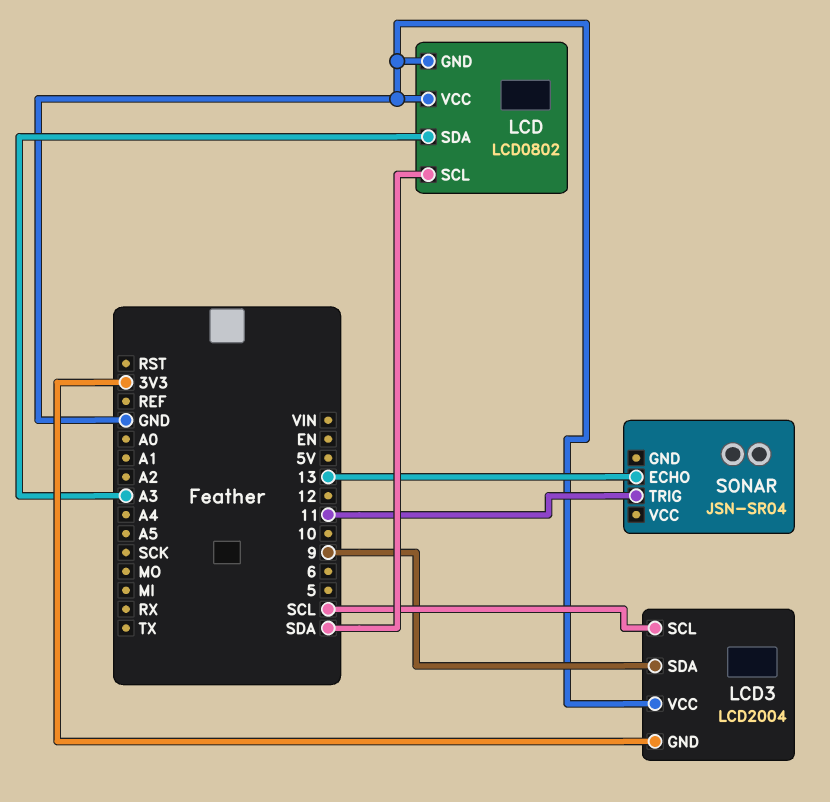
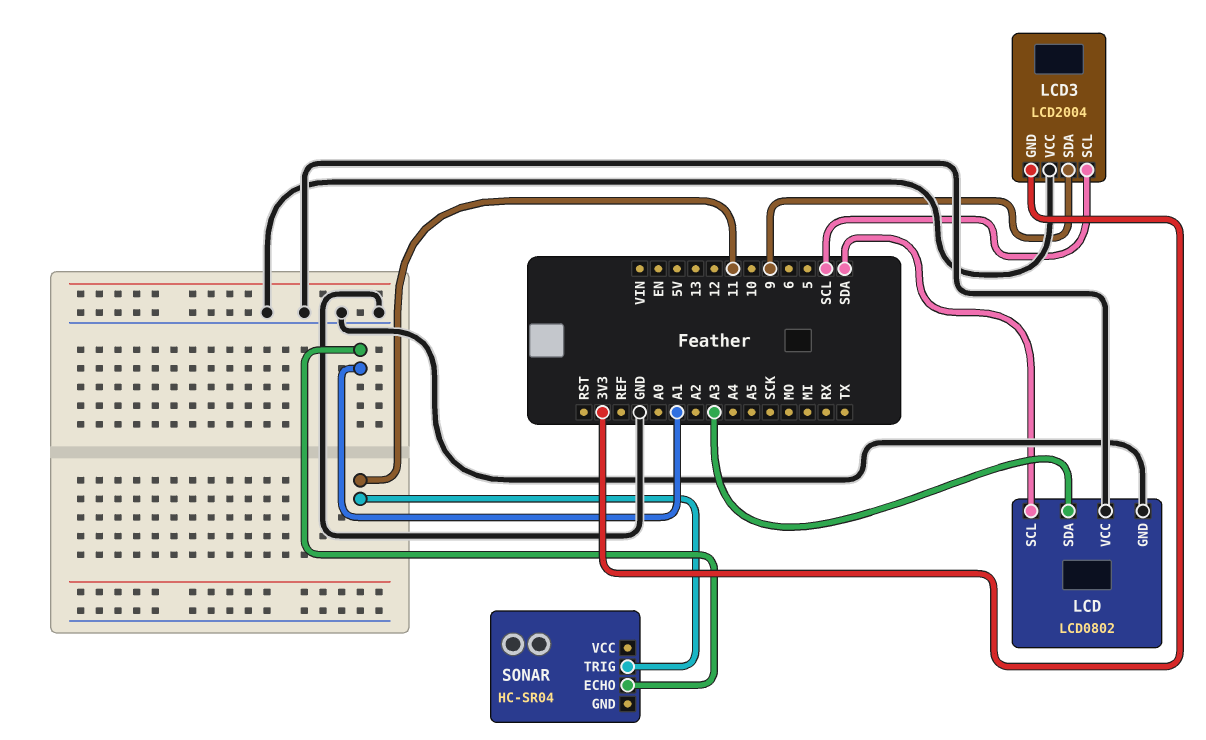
SONAR: JSN-SR04 -> HC-SR04
SONAR pin ECHO: 13 -> A1

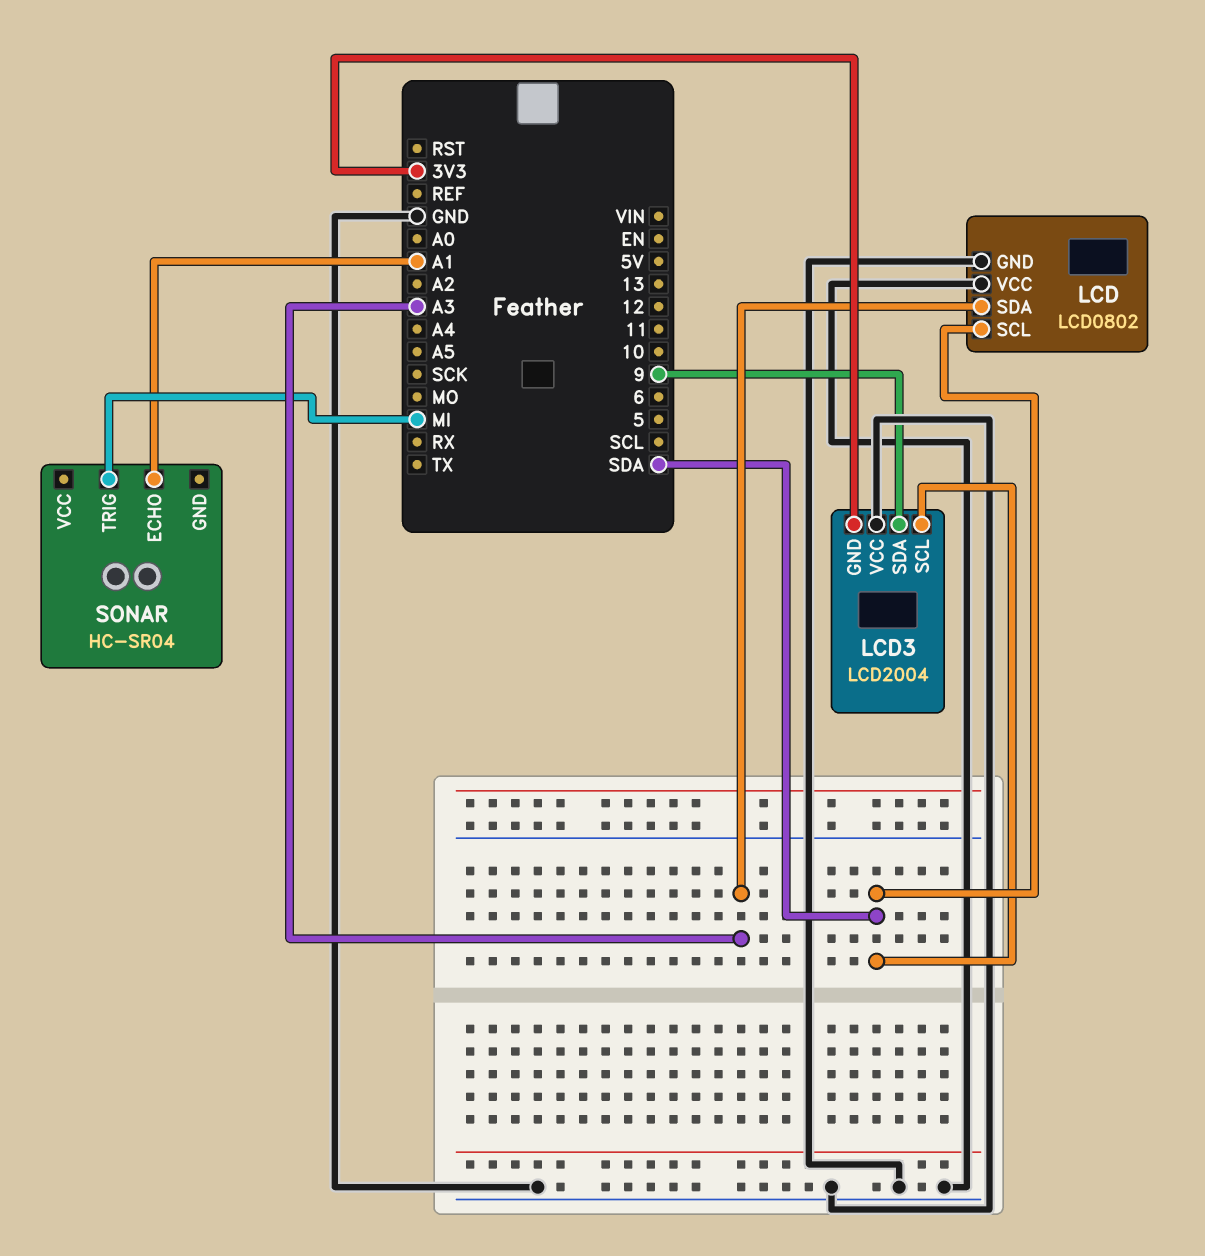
LCD3 pin SCL: SCL -> SDA
SONAR pin TRIG: 11 -> MI

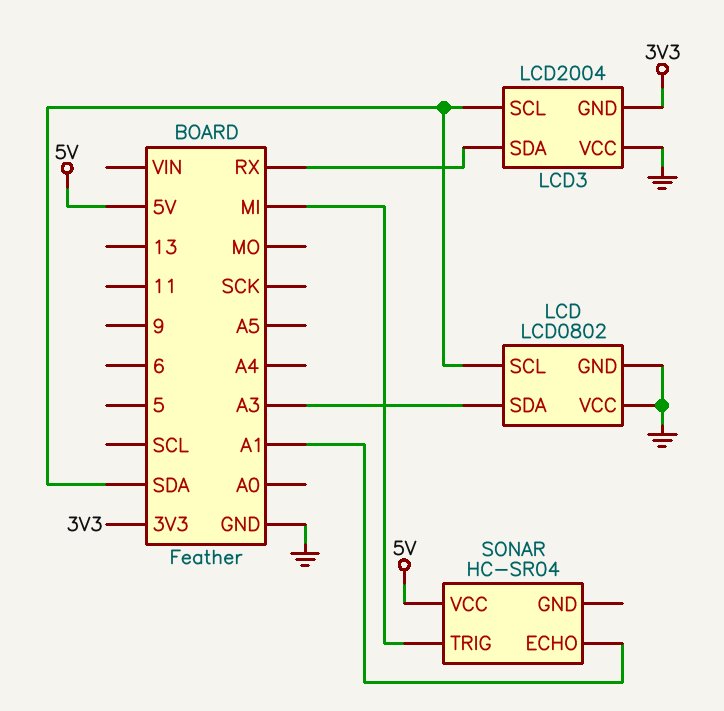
LCD3 pin SDA: 9 -> RX
SONAR pin VCC: none -> 5V

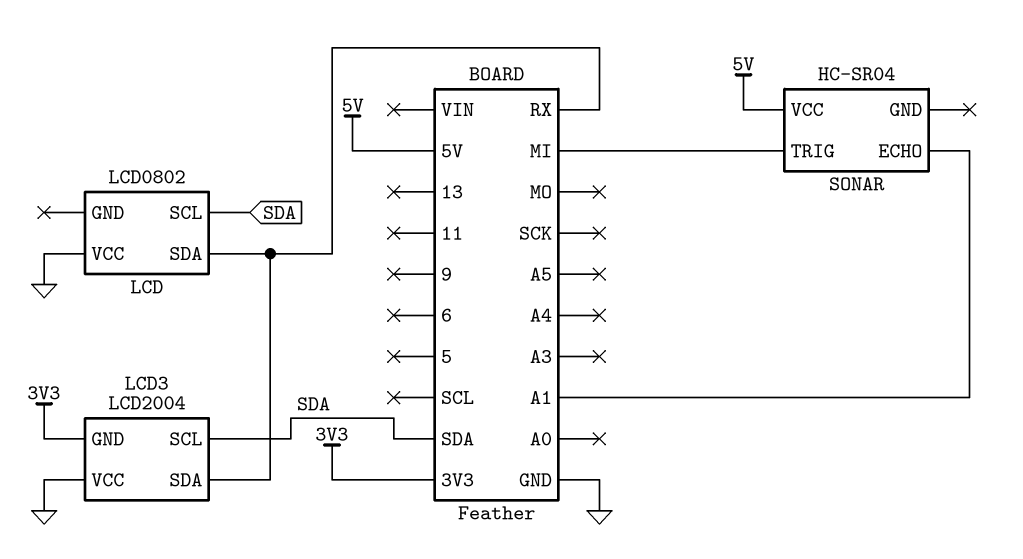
LCD pin GND: GND -> none
LCD pin SDA: A3 -> RX

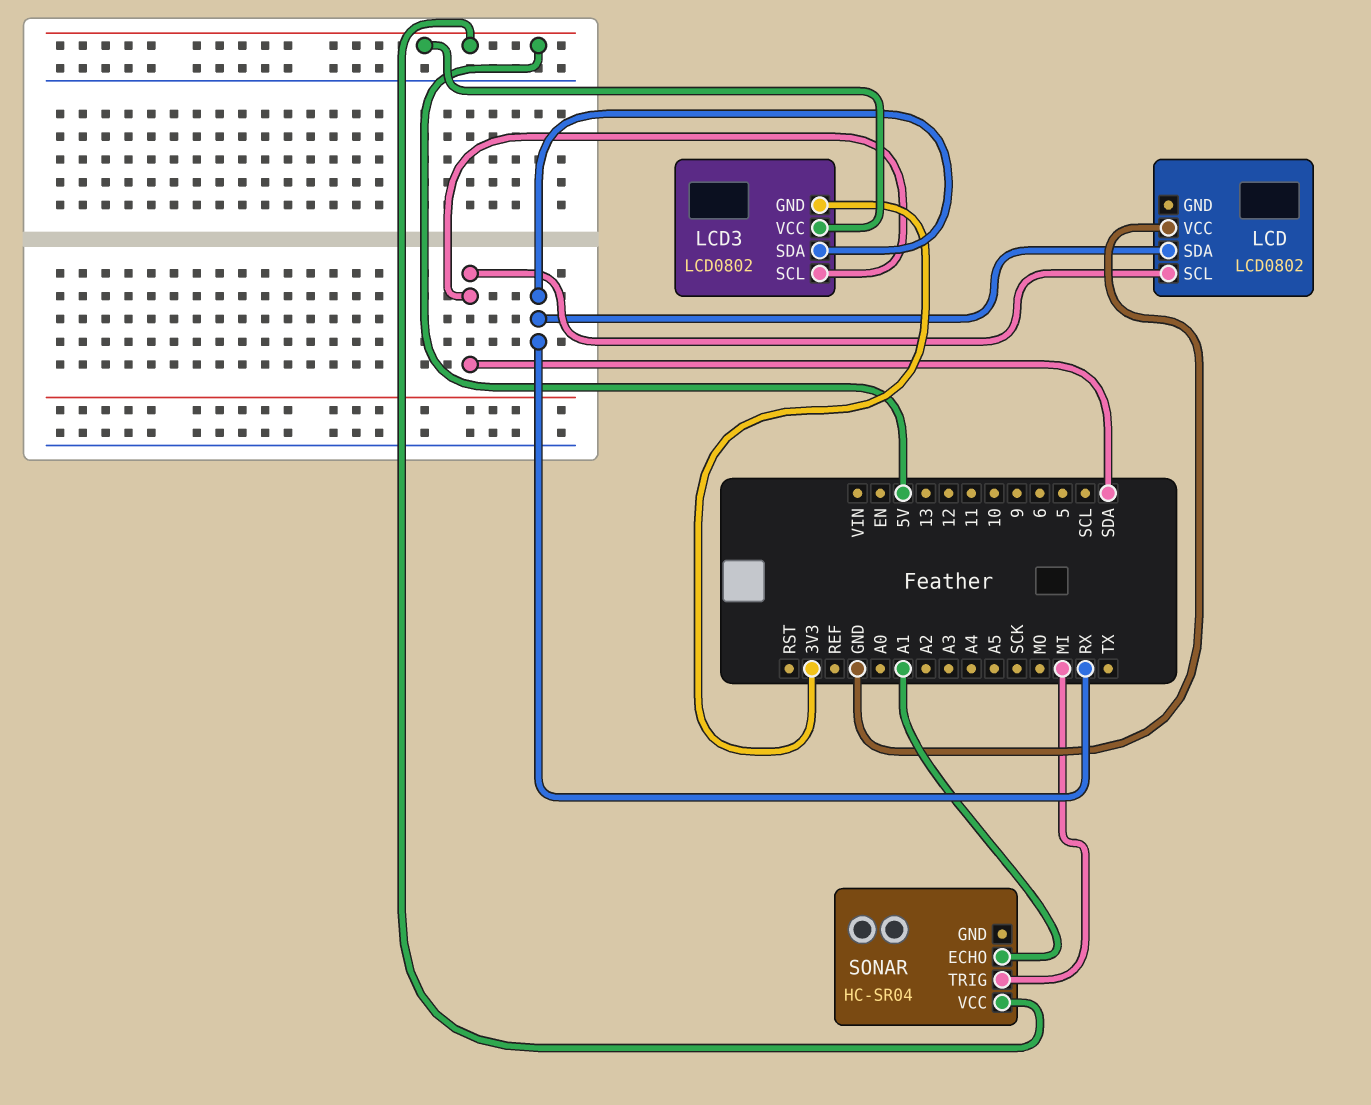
LCD3: LCD2004 -> LCD0802
LCD3 pin VCC: GND -> 5V

